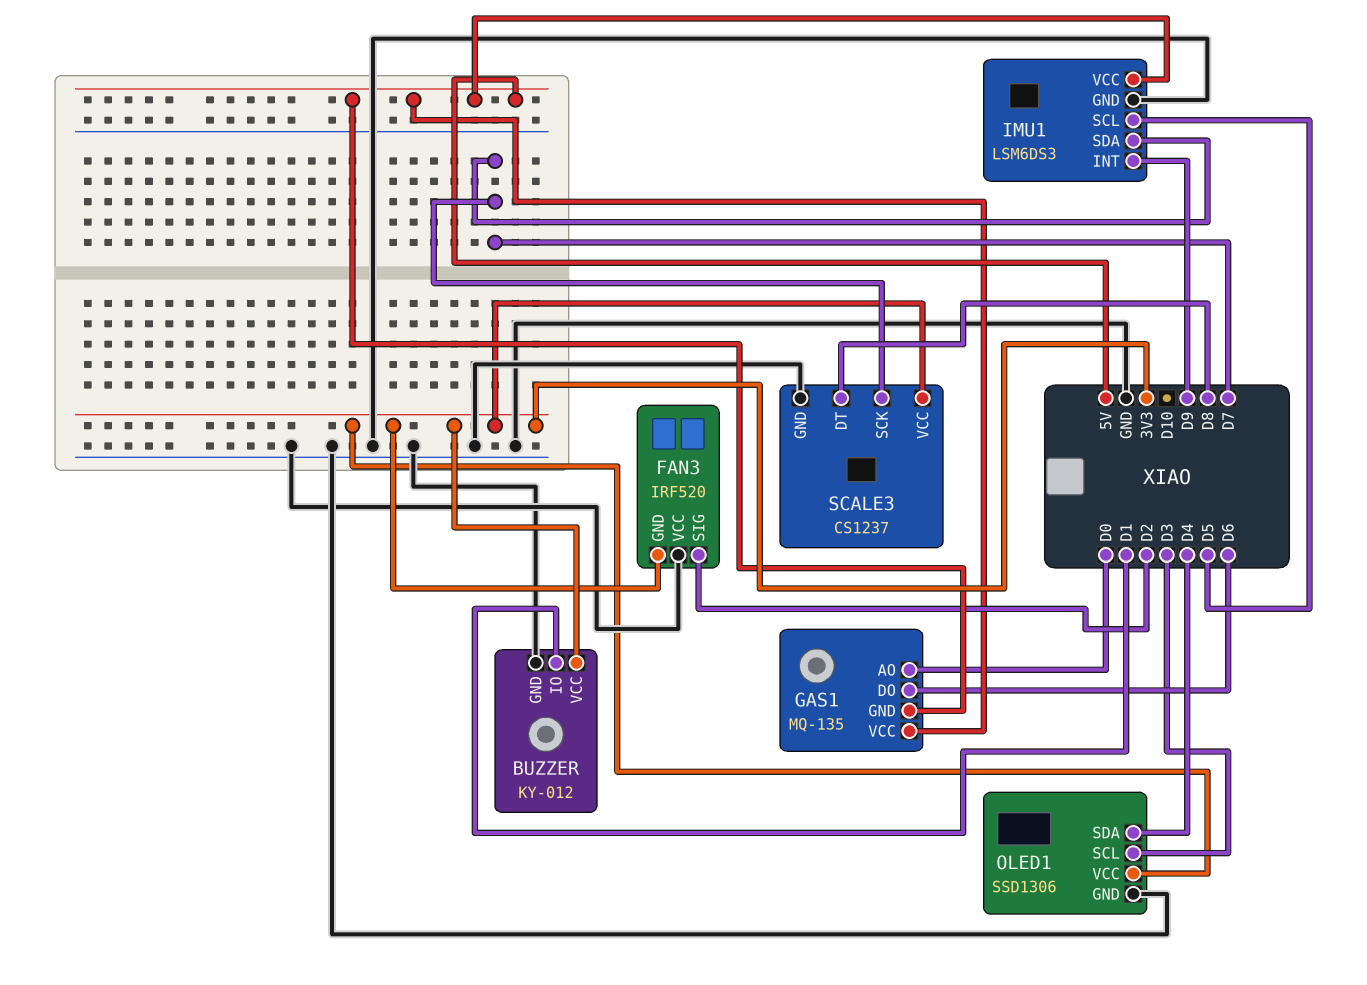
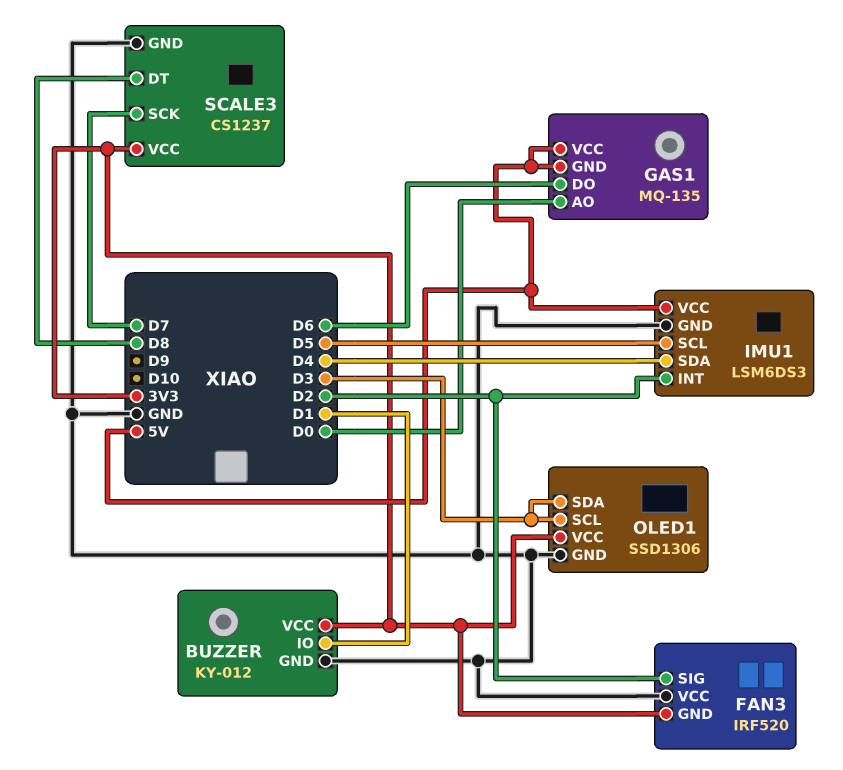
IMU1 pin INT: D9 -> D2
IMU1 pin SDA: D7 -> D4
OLED1 pin SDA: D4 -> D3

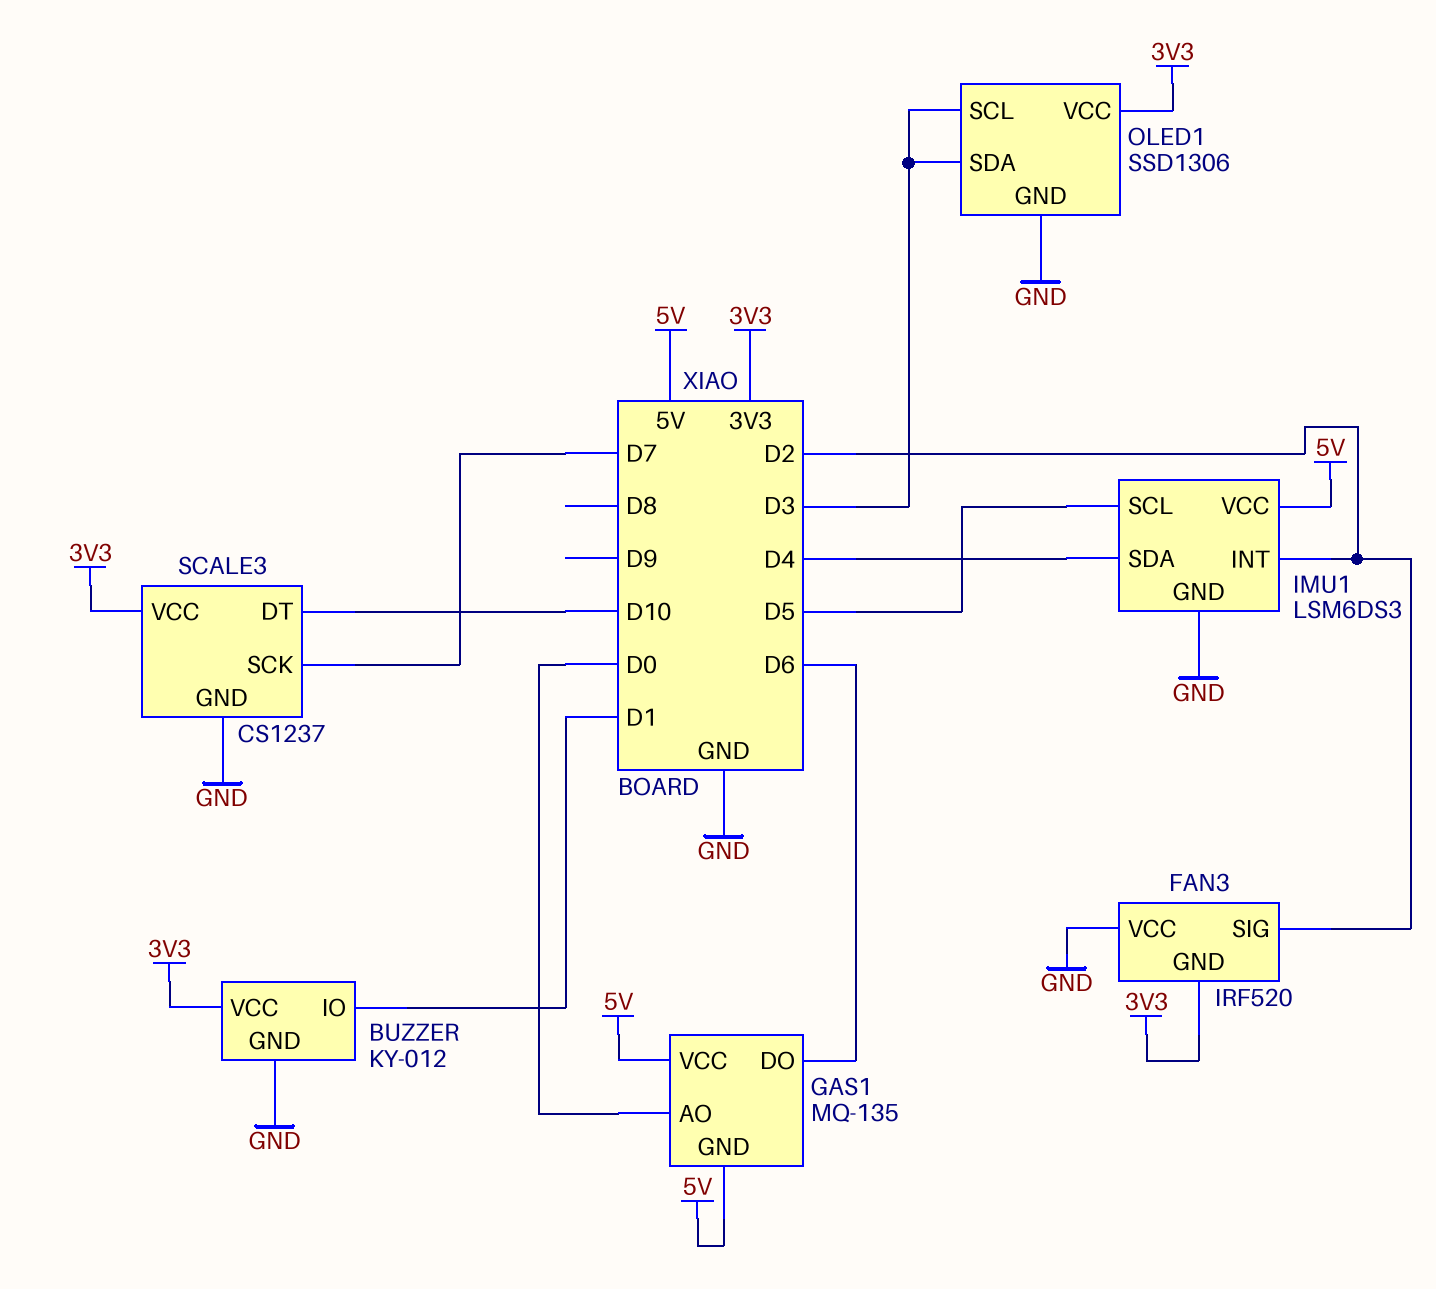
SCALE3 pin DT: D8 -> D10

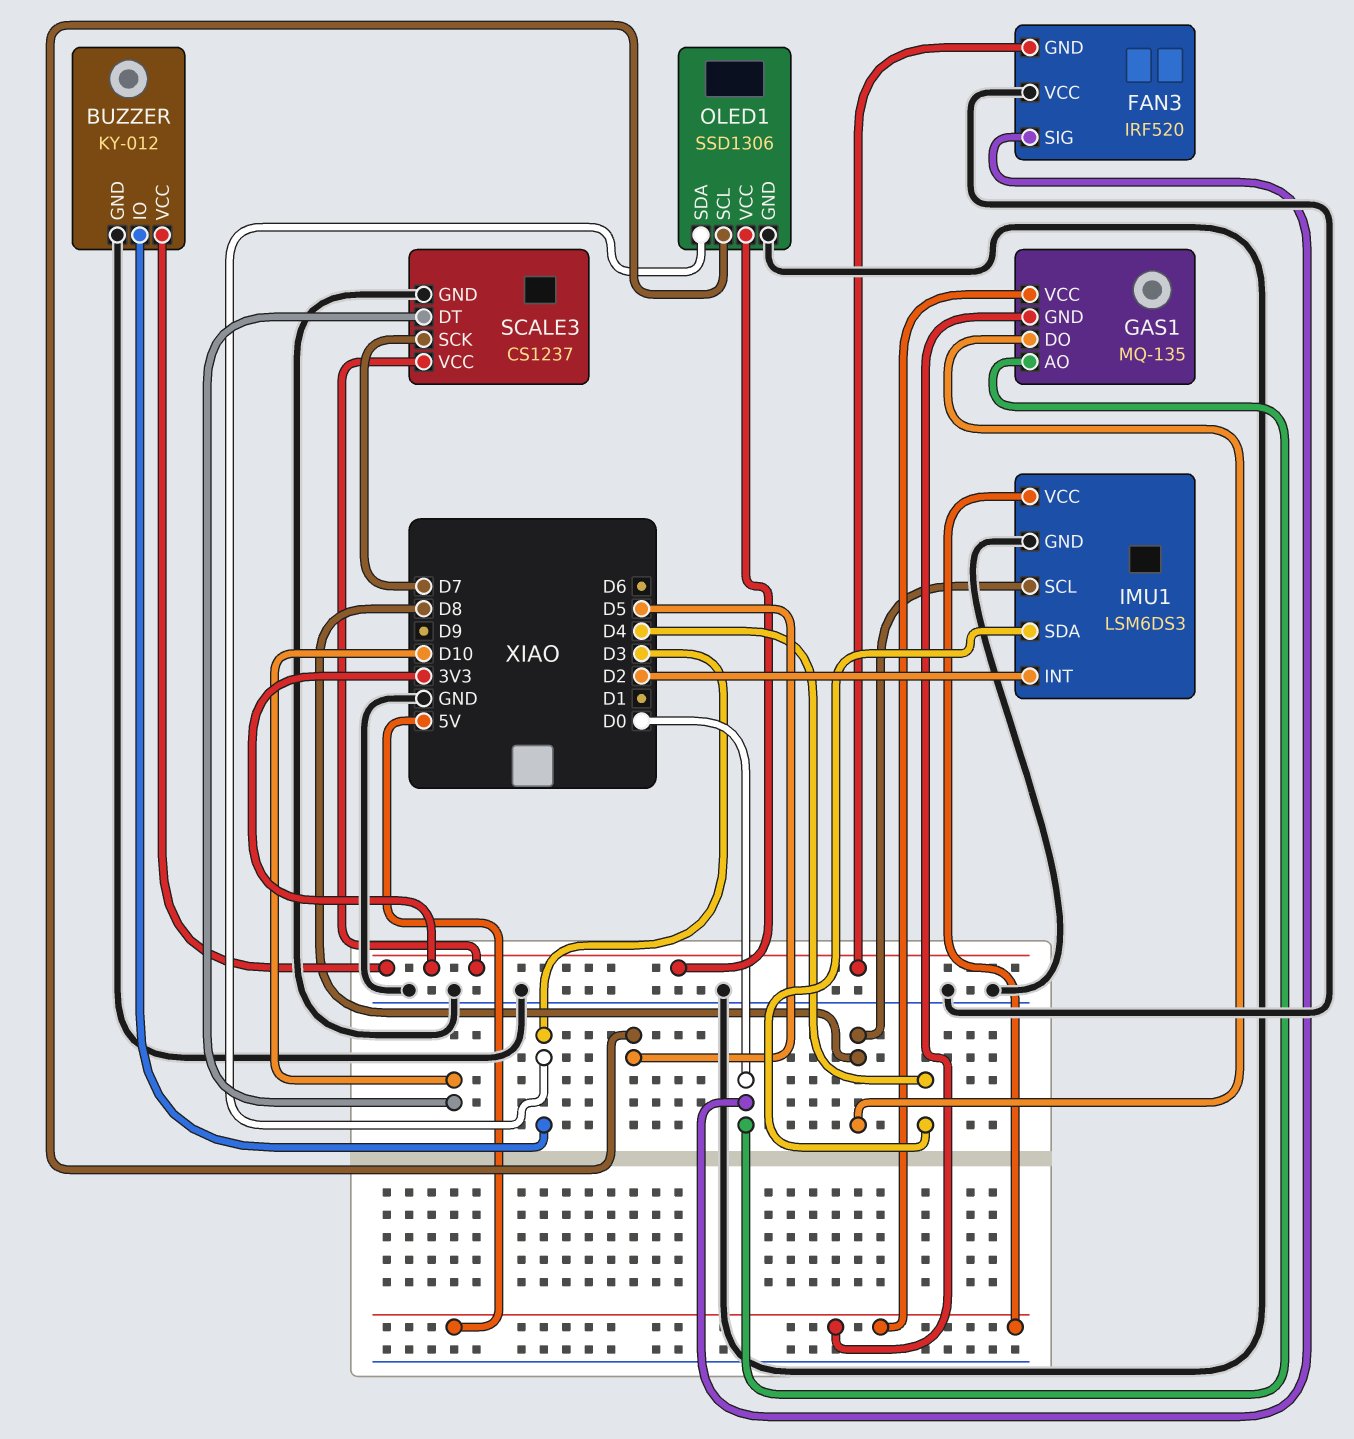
BUZZER pin IO: D1 -> D3
FAN3 pin SIG: D2 -> D0
GAS1 pin DO: D6 -> D8
IMU1 pin SCL: D5 -> D8
OLED1 pin SCL: D3 -> D5

